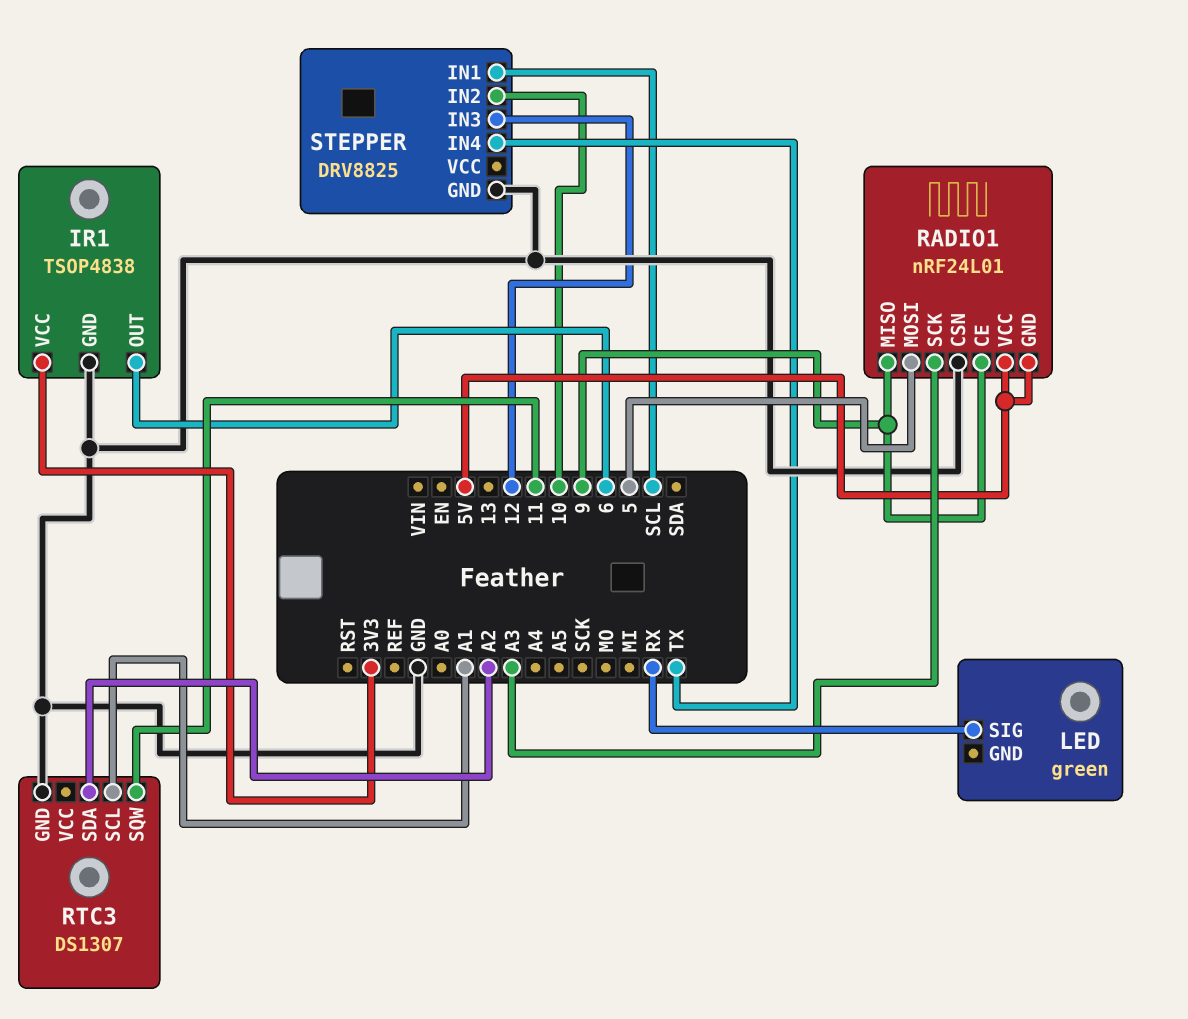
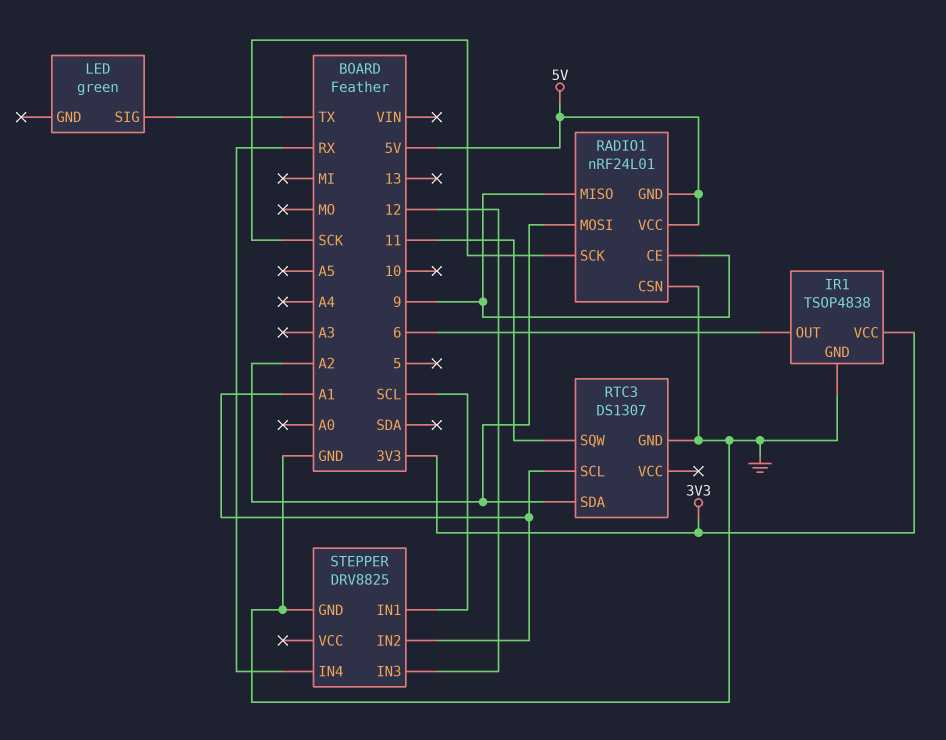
LED pin SIG: RX -> TX
RADIO1 pin MOSI: 5 -> A2
RADIO1 pin SCK: A3 -> SCK
STEPPER pin IN2: 10 -> A1
STEPPER pin IN4: TX -> RX

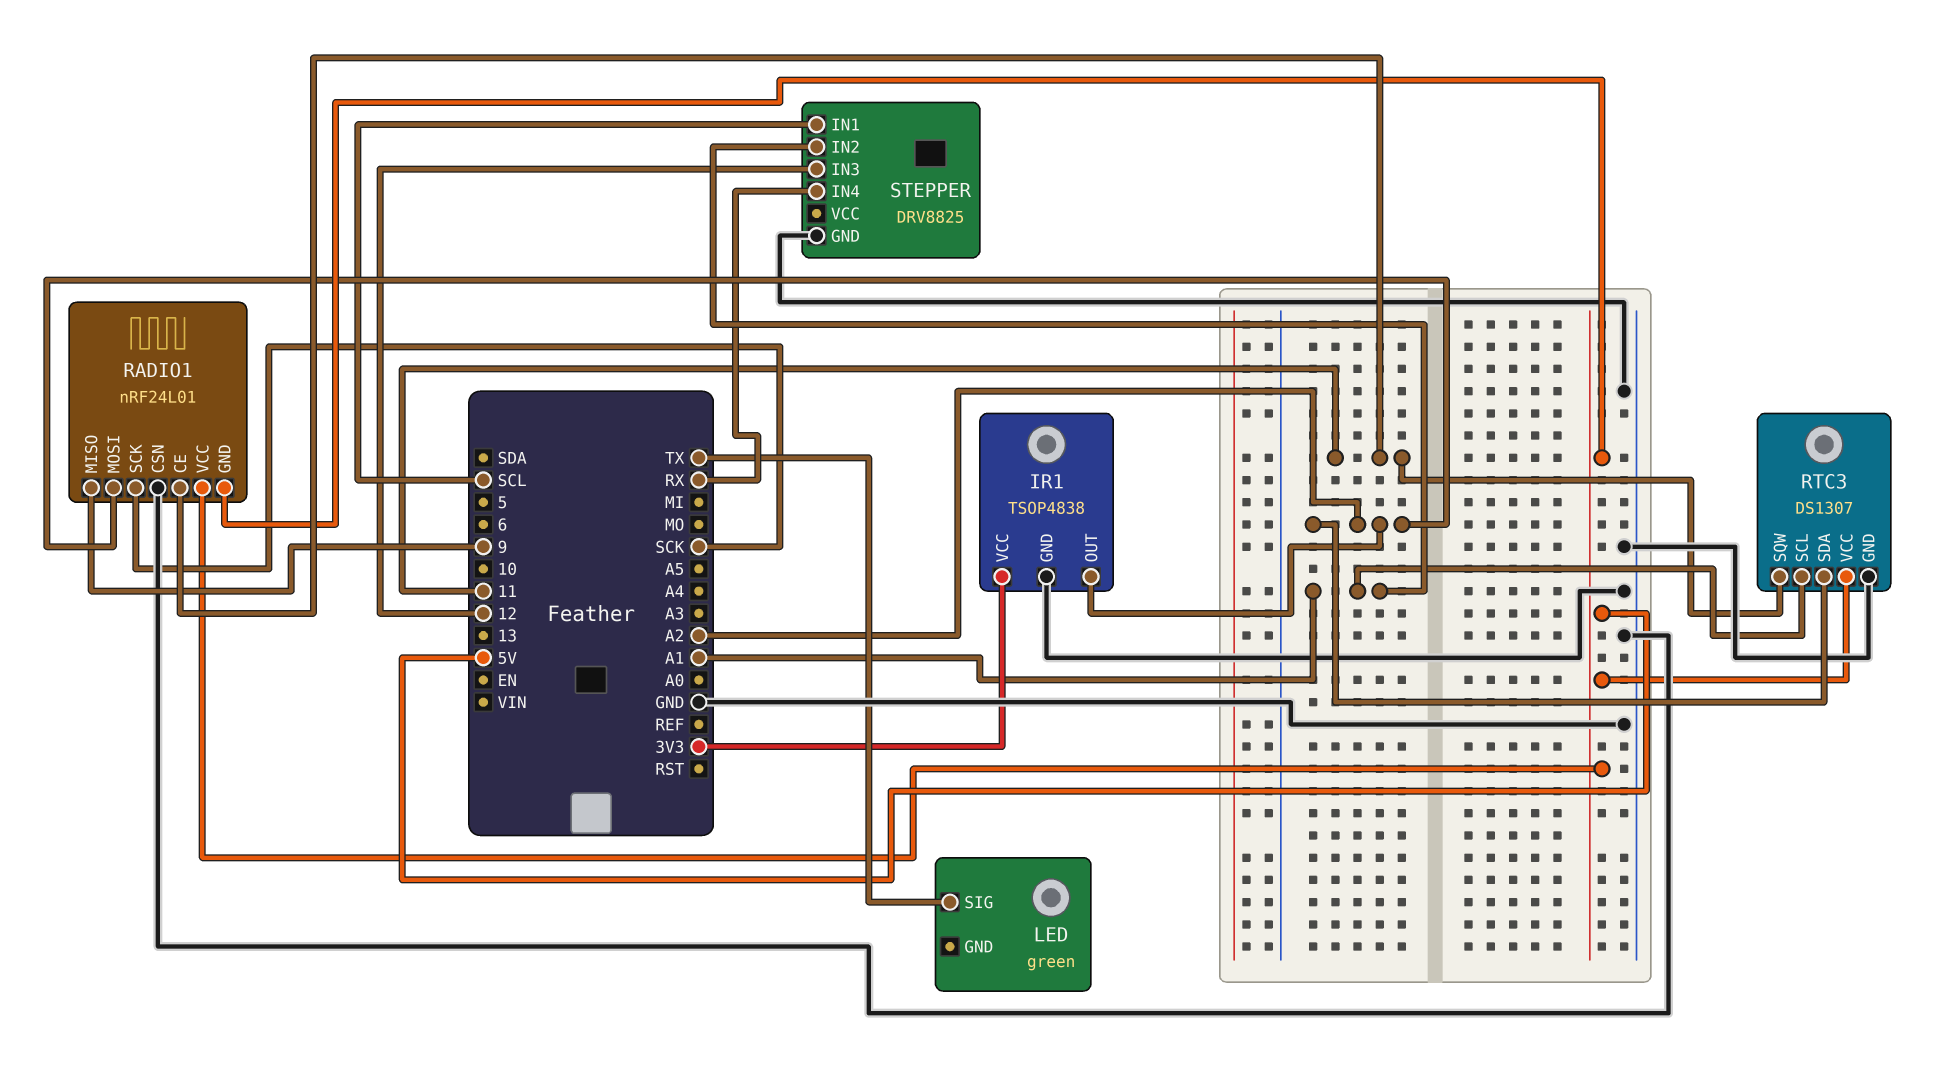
IR1 pin OUT: 6 -> A2
RADIO1 pin CE: 9 -> 11
RTC3 pin VCC: none -> 5V

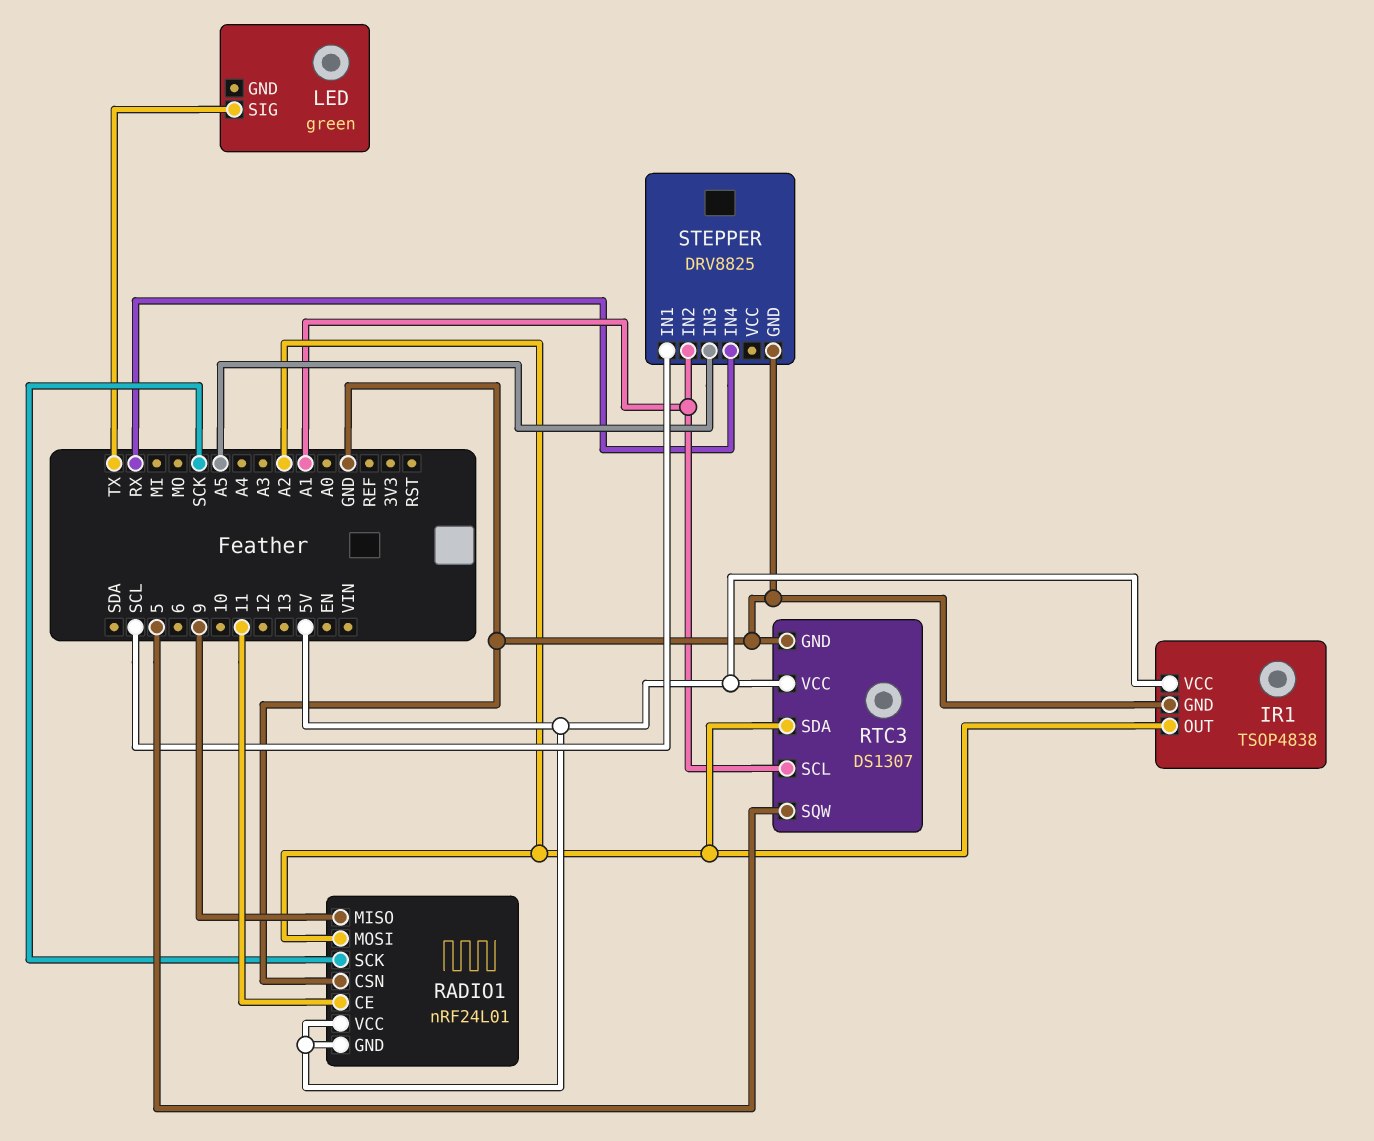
IR1 pin VCC: 3V3 -> 5V
RTC3 pin SQW: 11 -> 5
STEPPER pin IN3: 12 -> A5

